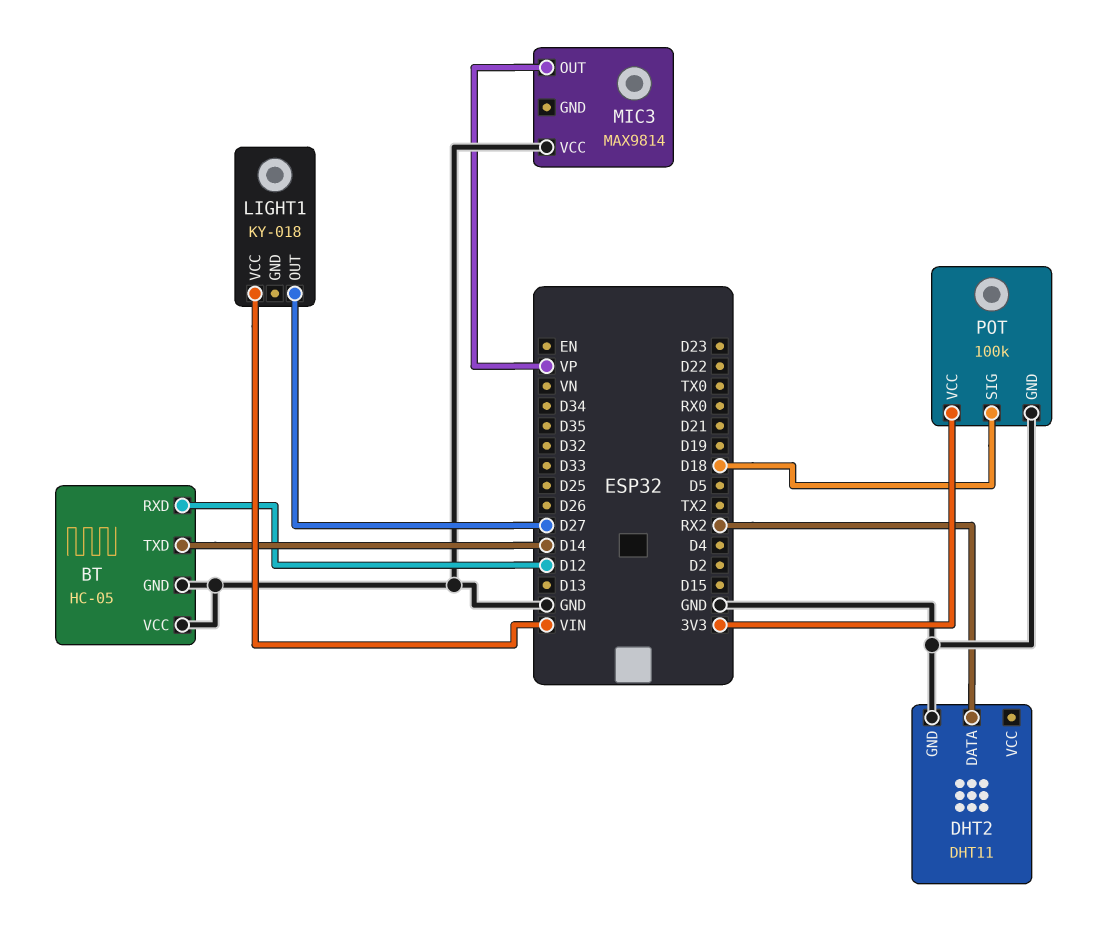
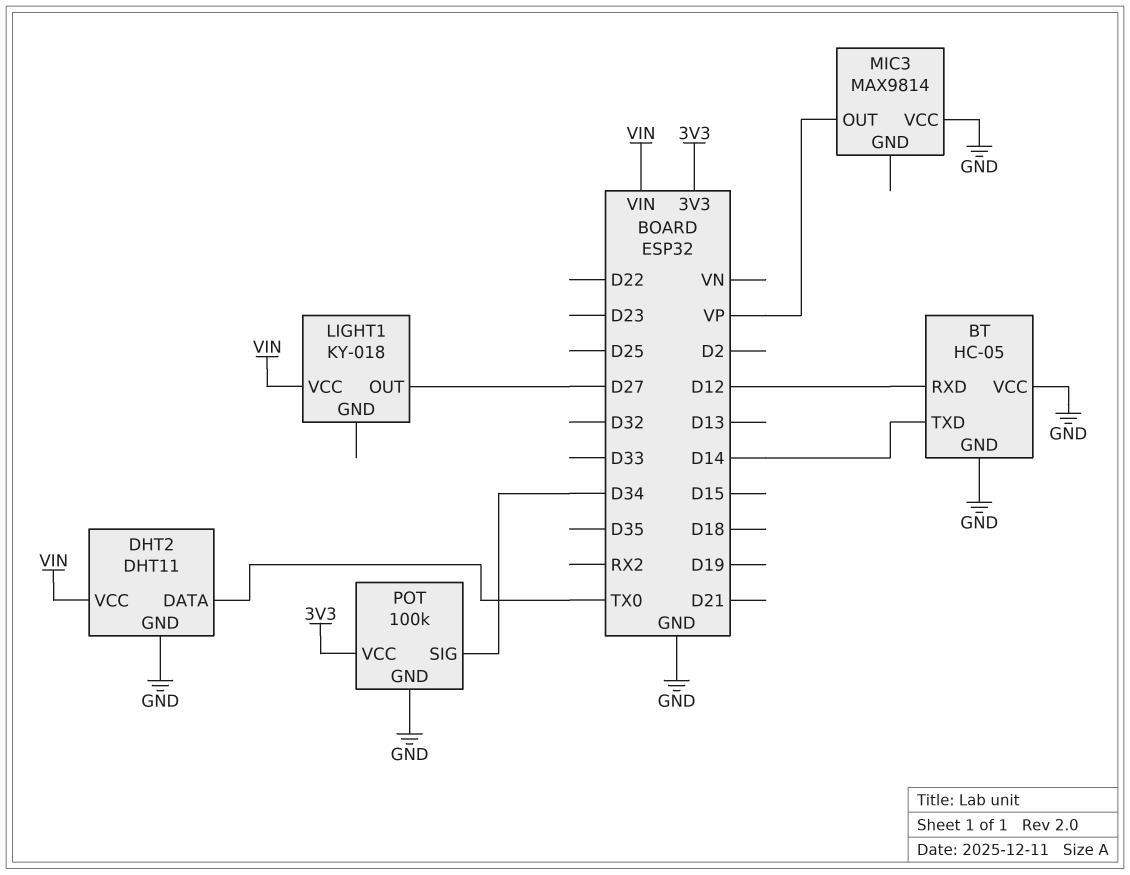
DHT2 pin DATA: RX2 -> TX0
DHT2 pin VCC: none -> VIN
POT pin SIG: D18 -> D34

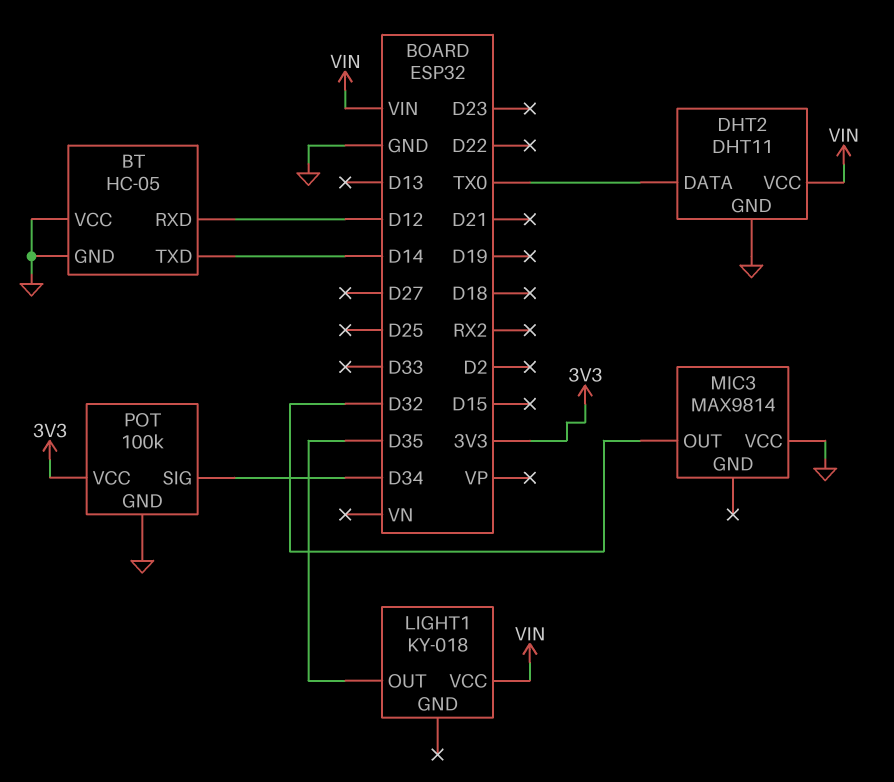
LIGHT1 pin OUT: D27 -> D35
MIC3 pin OUT: VP -> D32

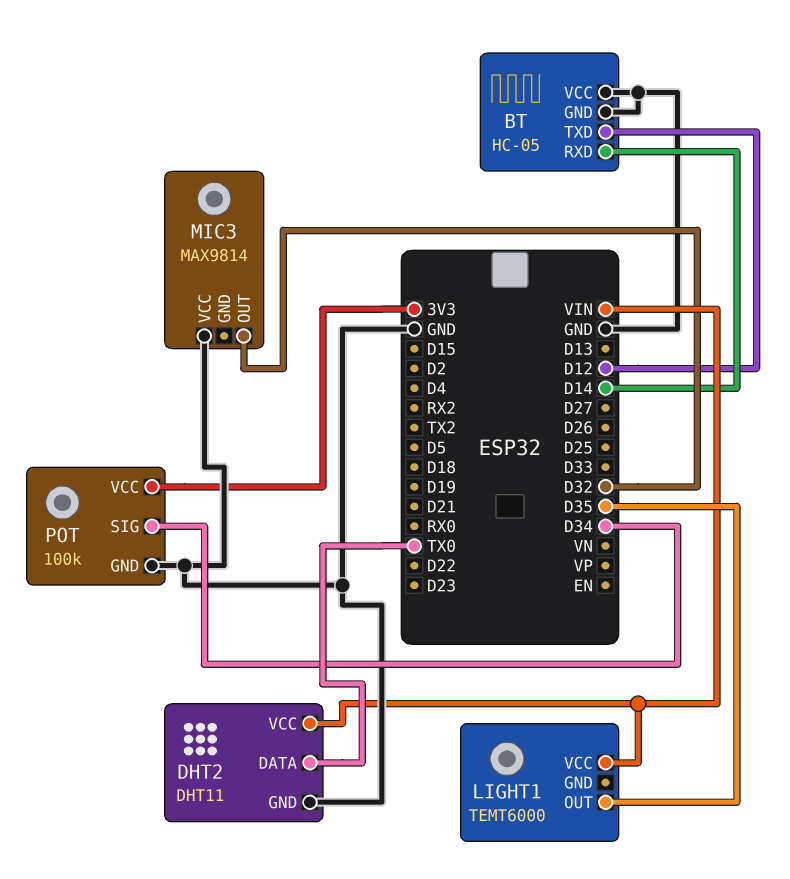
BT pin RXD: D12 -> D14
BT pin TXD: D14 -> D12
LIGHT1: KY-018 -> TEMT6000

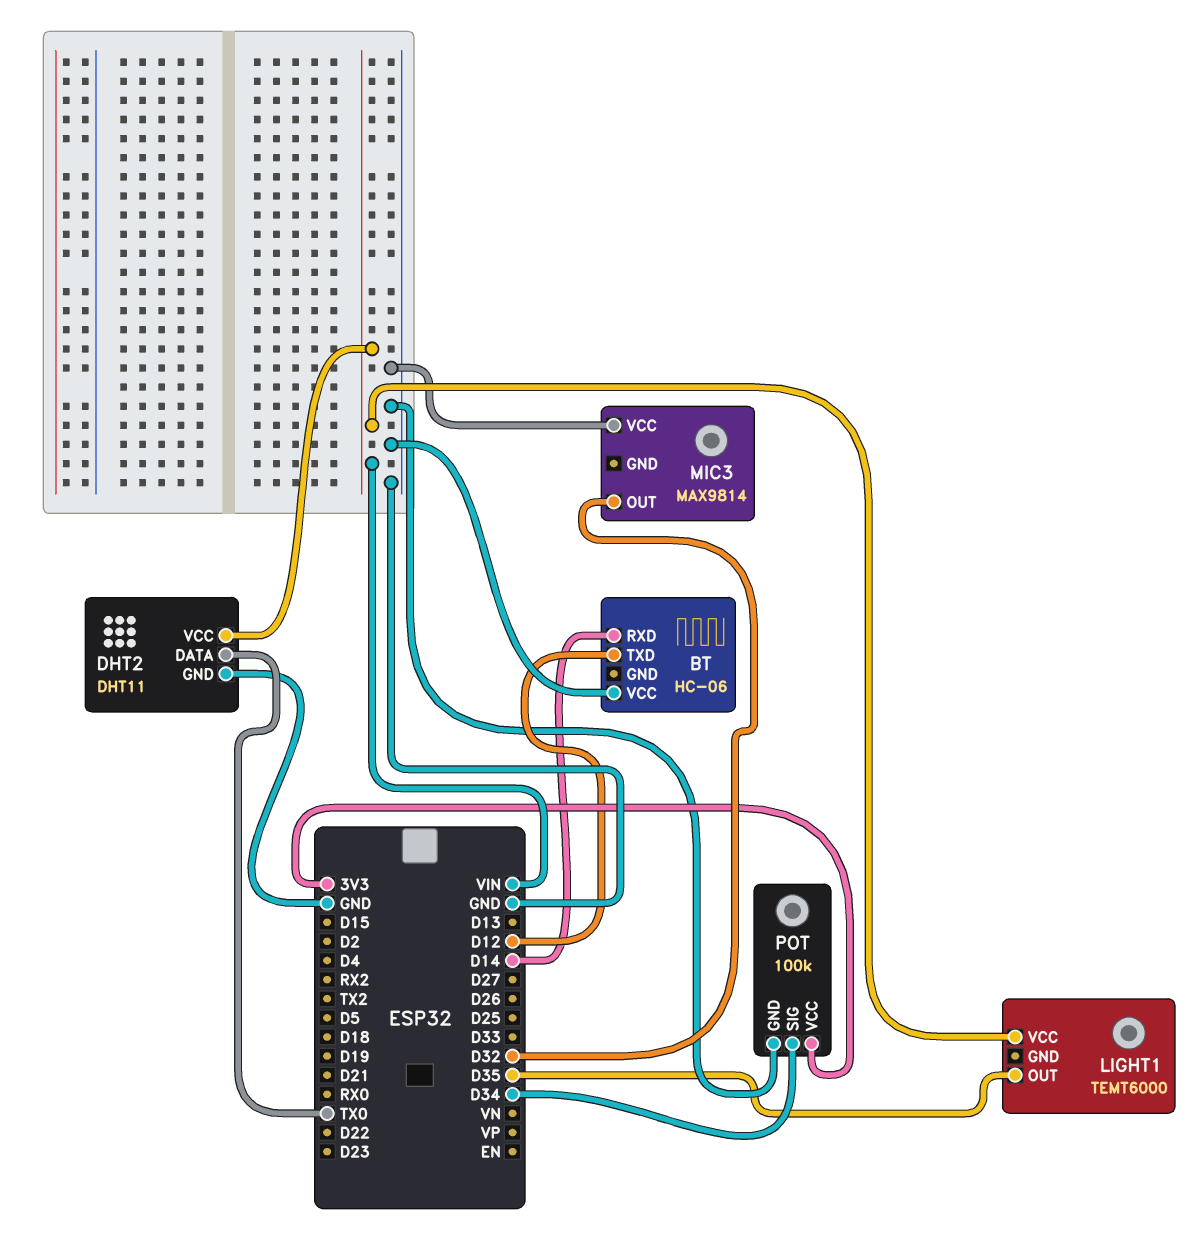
BT: HC-05 -> HC-06
BT pin GND: GND -> none

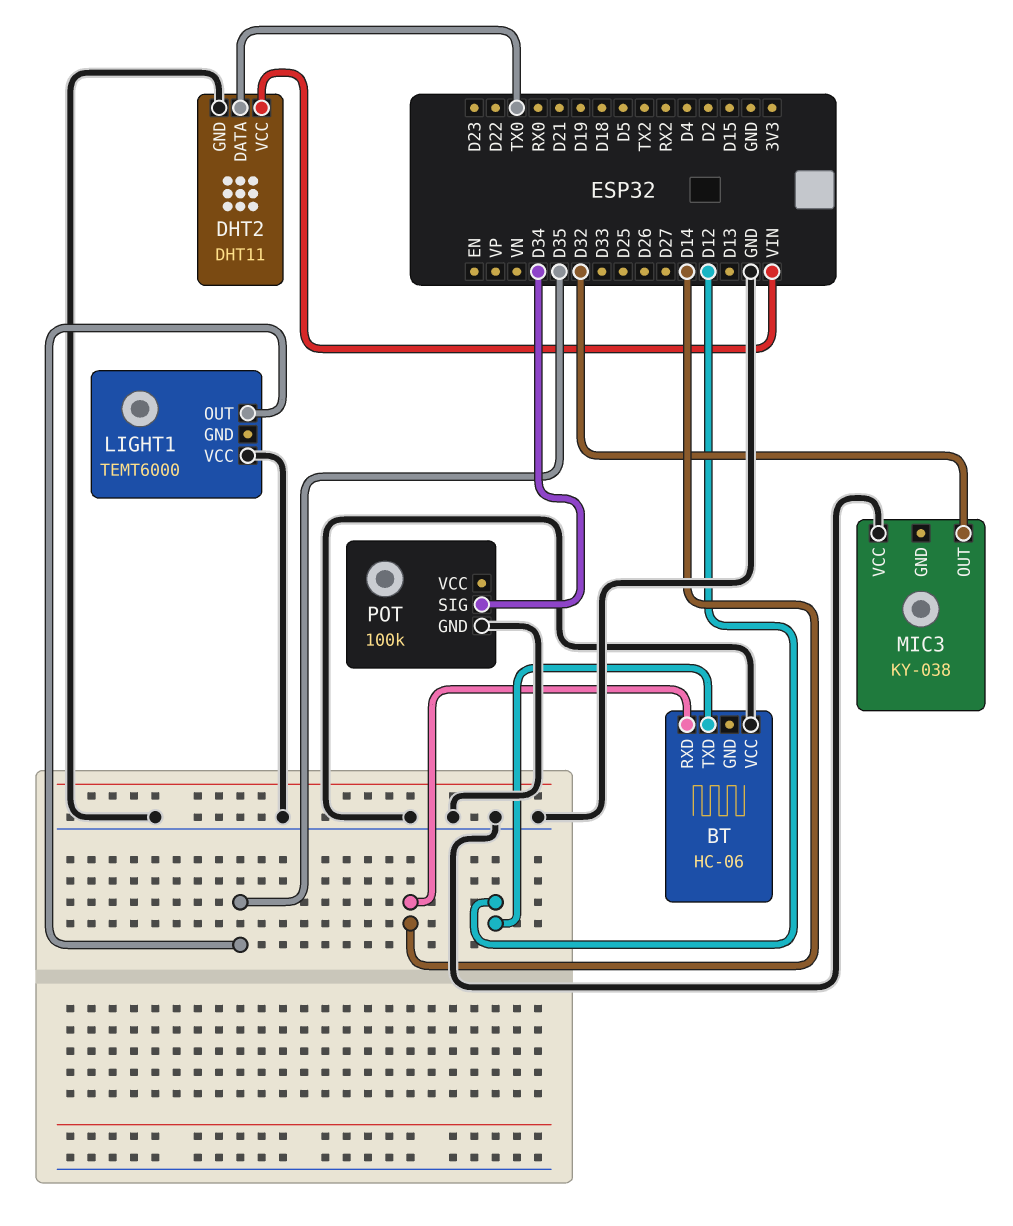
LIGHT1 pin VCC: VIN -> GND
MIC3: MAX9814 -> KY-038
POT pin VCC: 3V3 -> none

